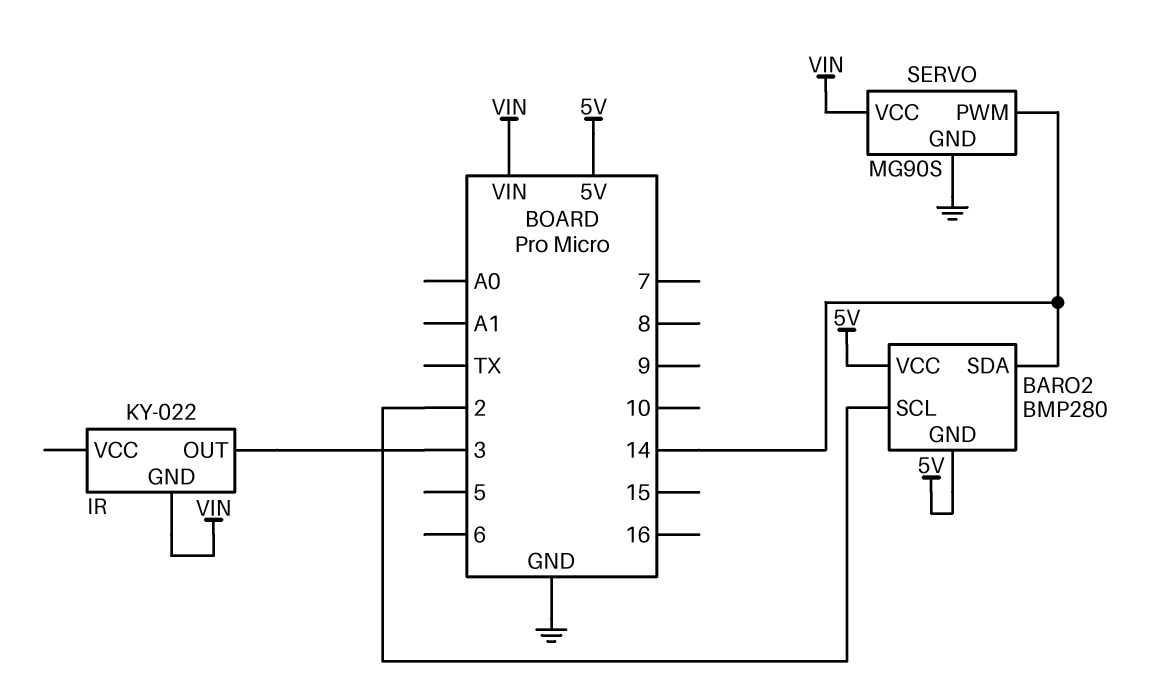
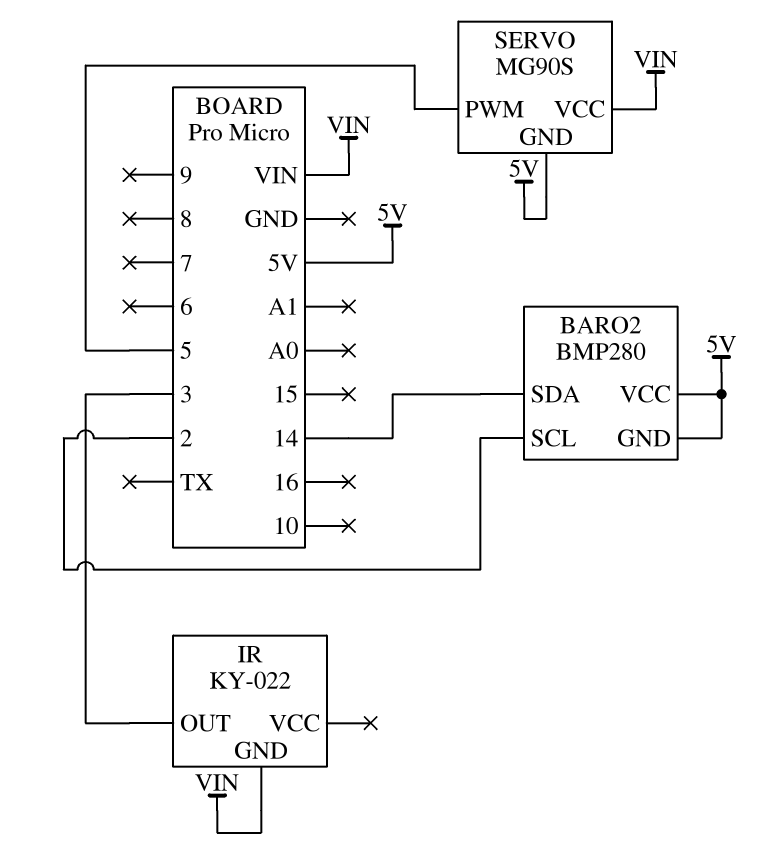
SERVO pin GND: GND -> 5V
SERVO pin PWM: 14 -> 5

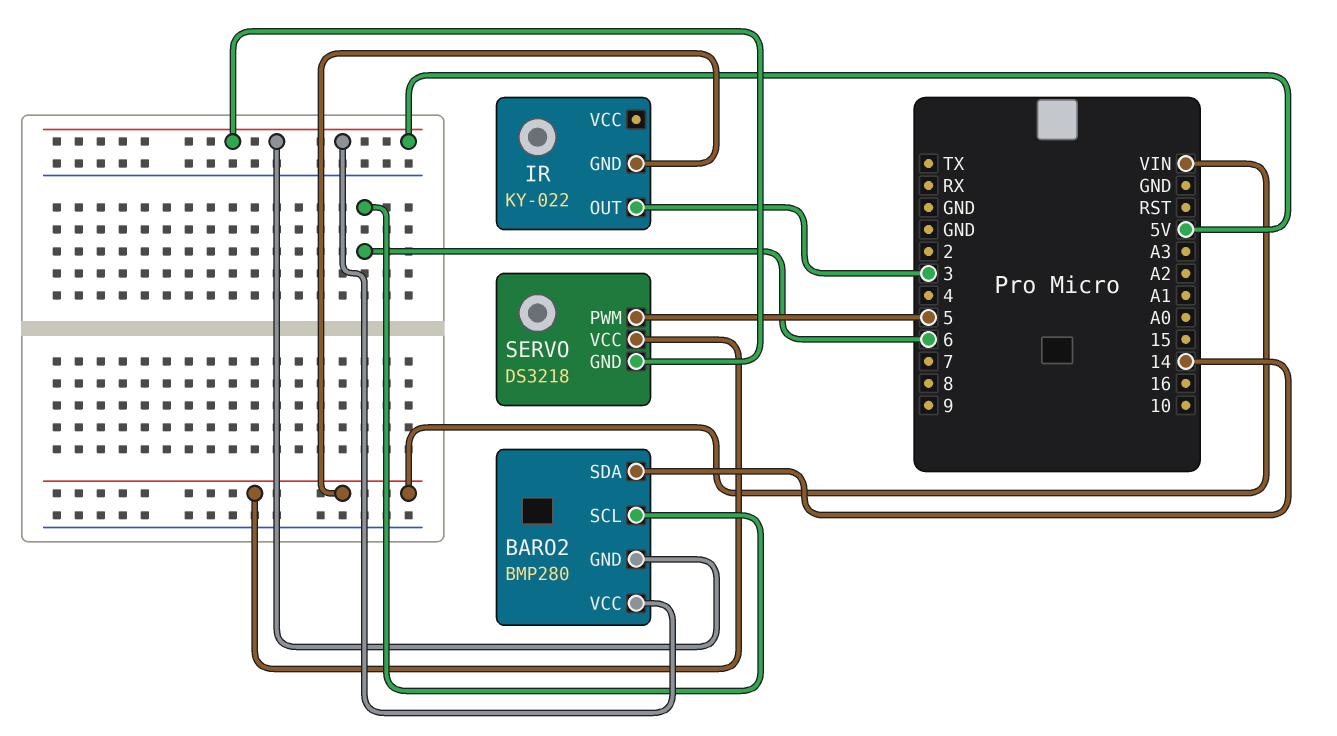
BARO2 pin SCL: 2 -> 6
SERVO: MG90S -> DS3218

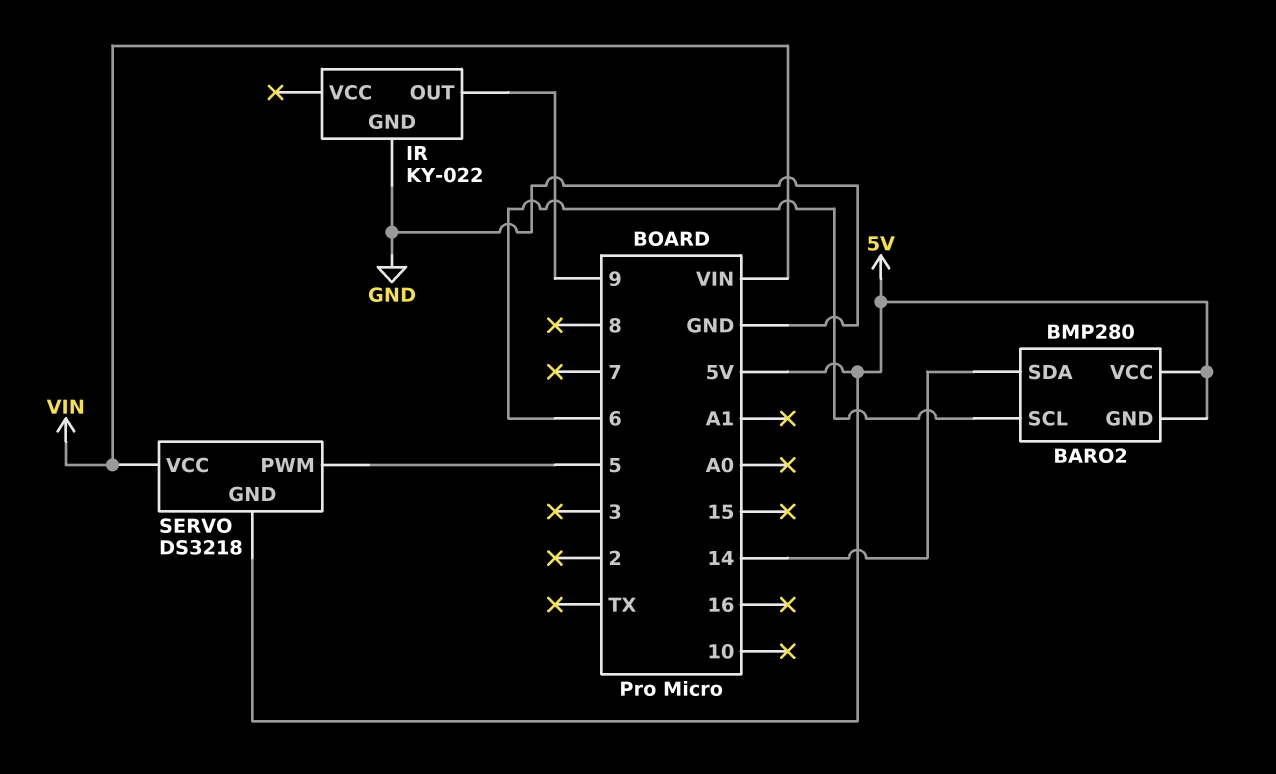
IR pin GND: VIN -> GND
IR pin OUT: 3 -> 9

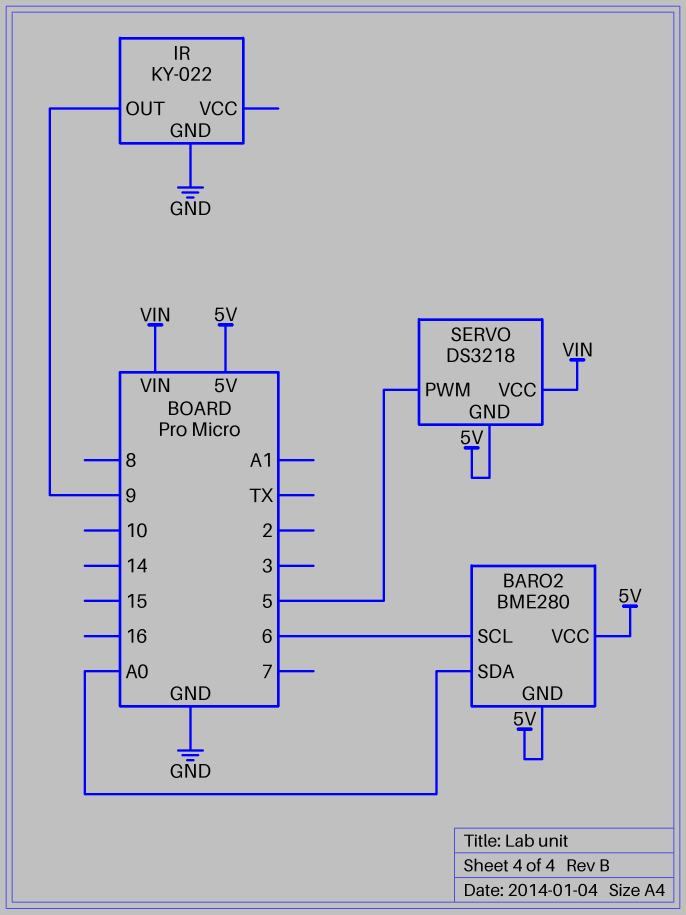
BARO2: BMP280 -> BME280
BARO2 pin SDA: 14 -> A0

